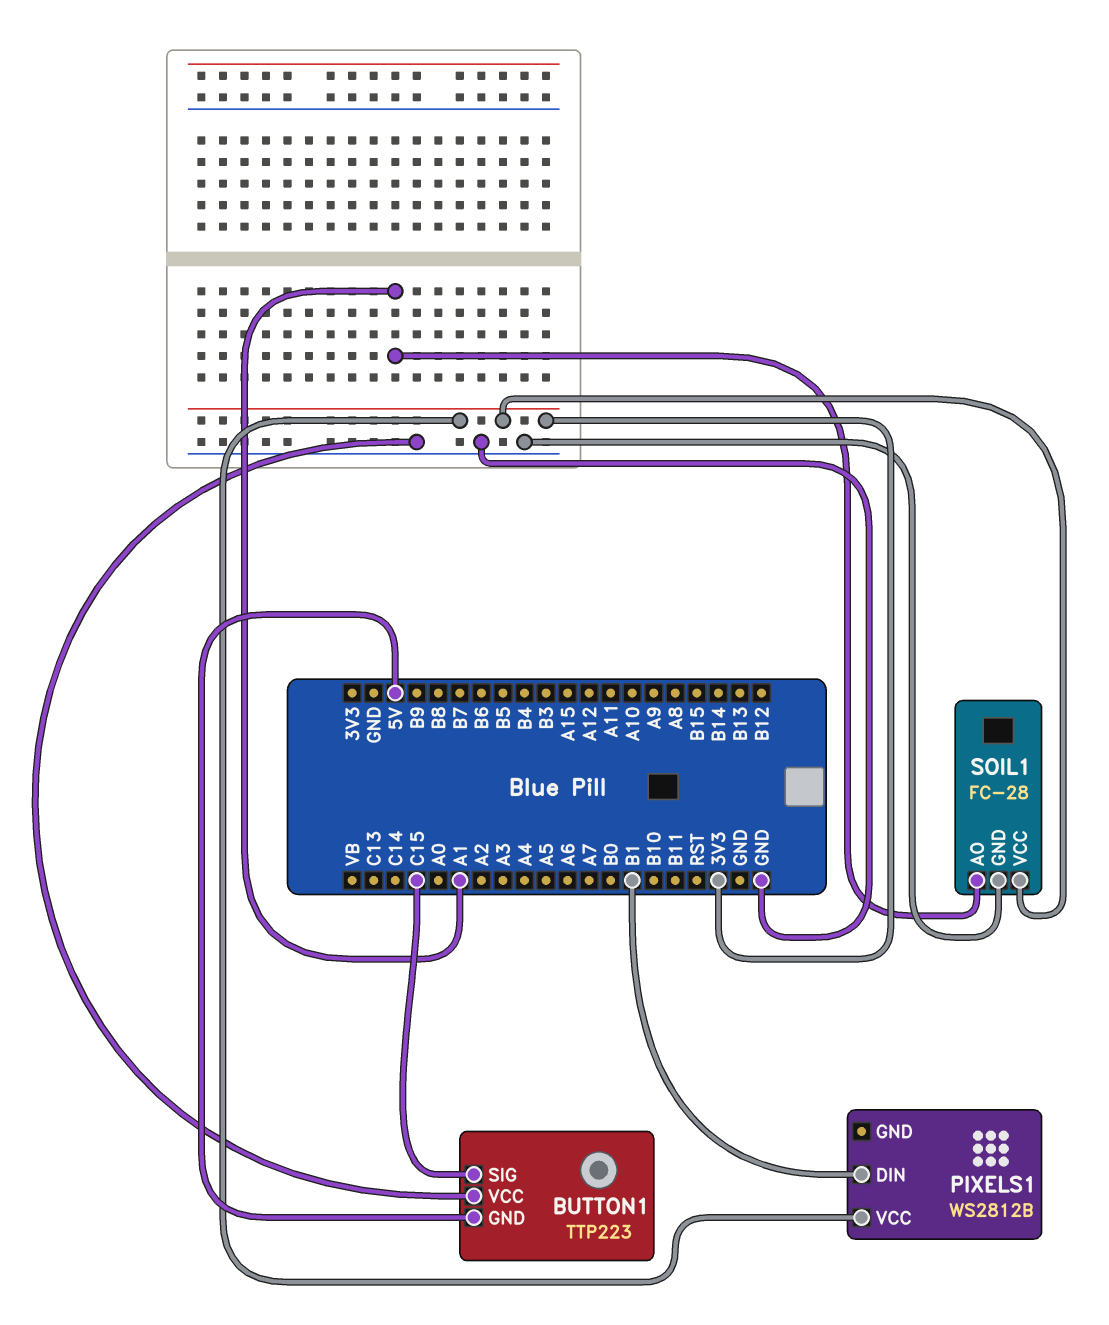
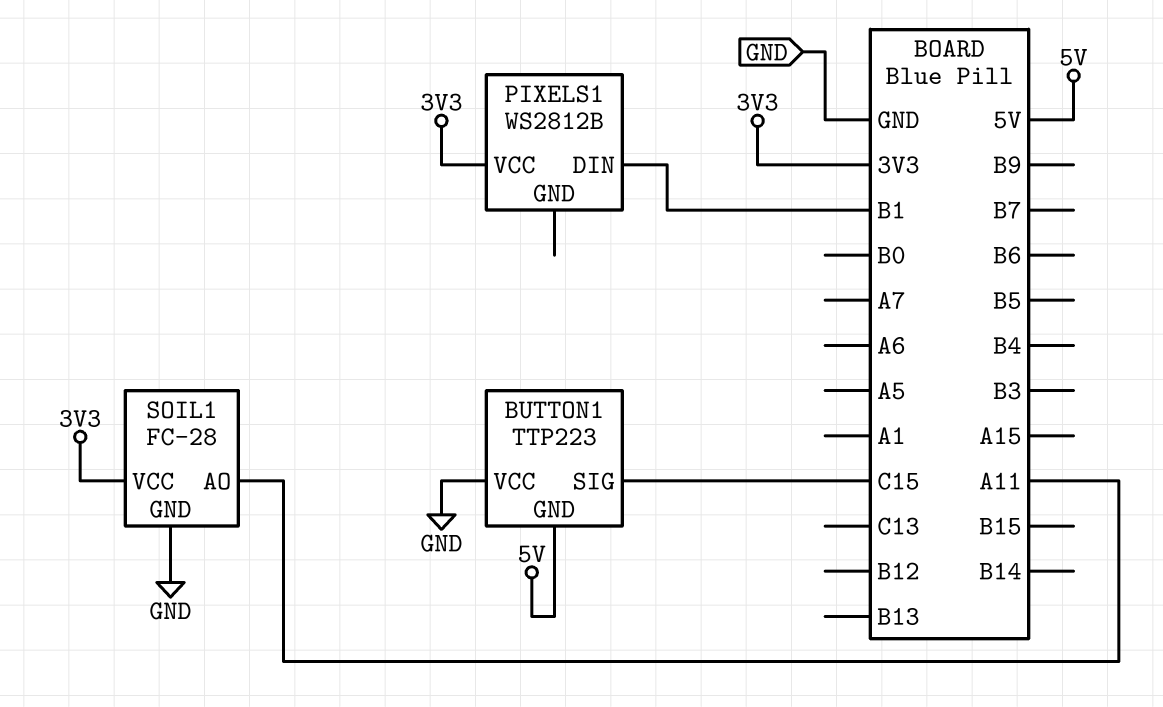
SOIL1 pin AO: A1 -> A11

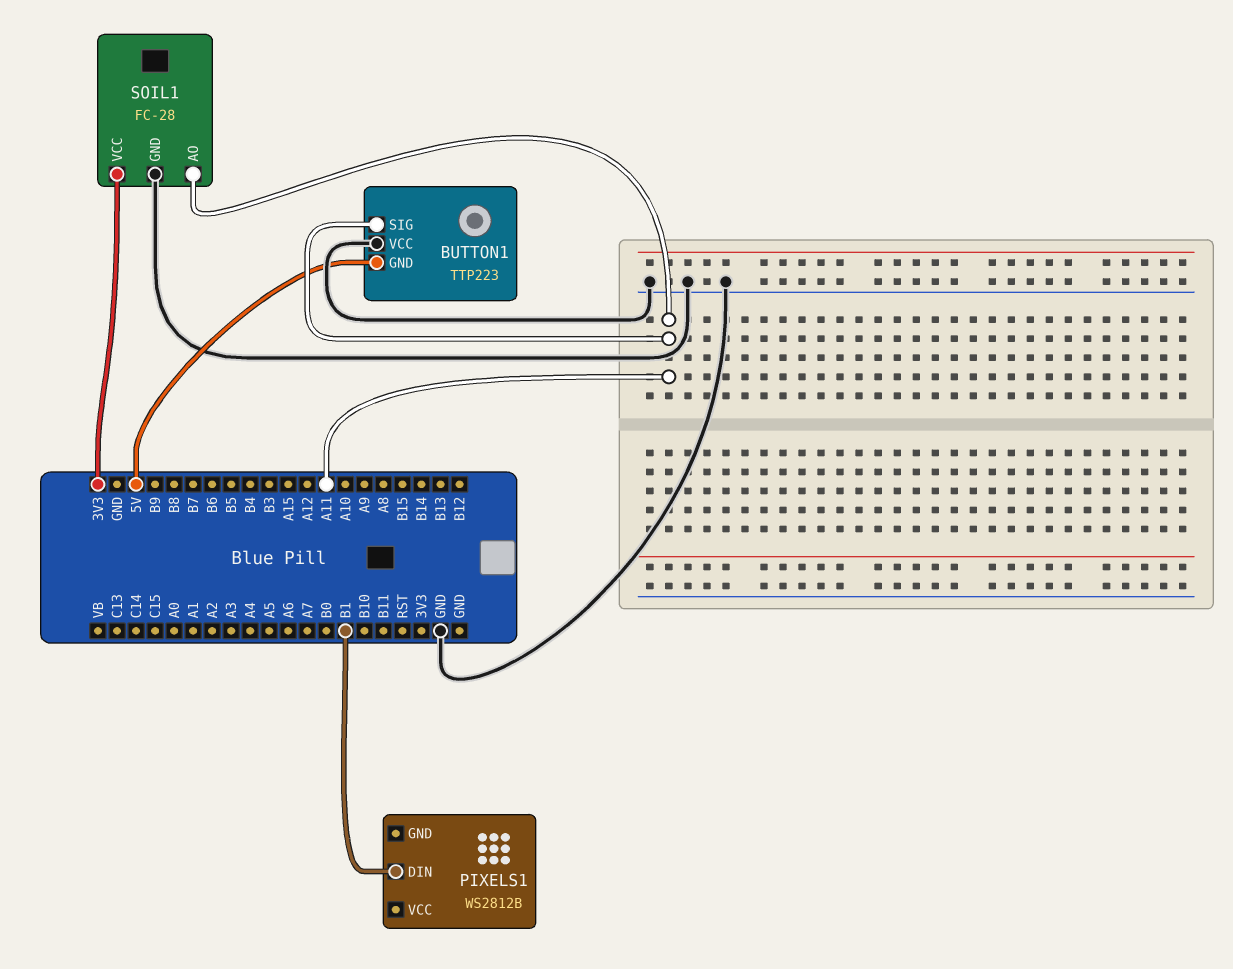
BUTTON1 pin SIG: C15 -> A11
PIXELS1 pin VCC: 3V3 -> none

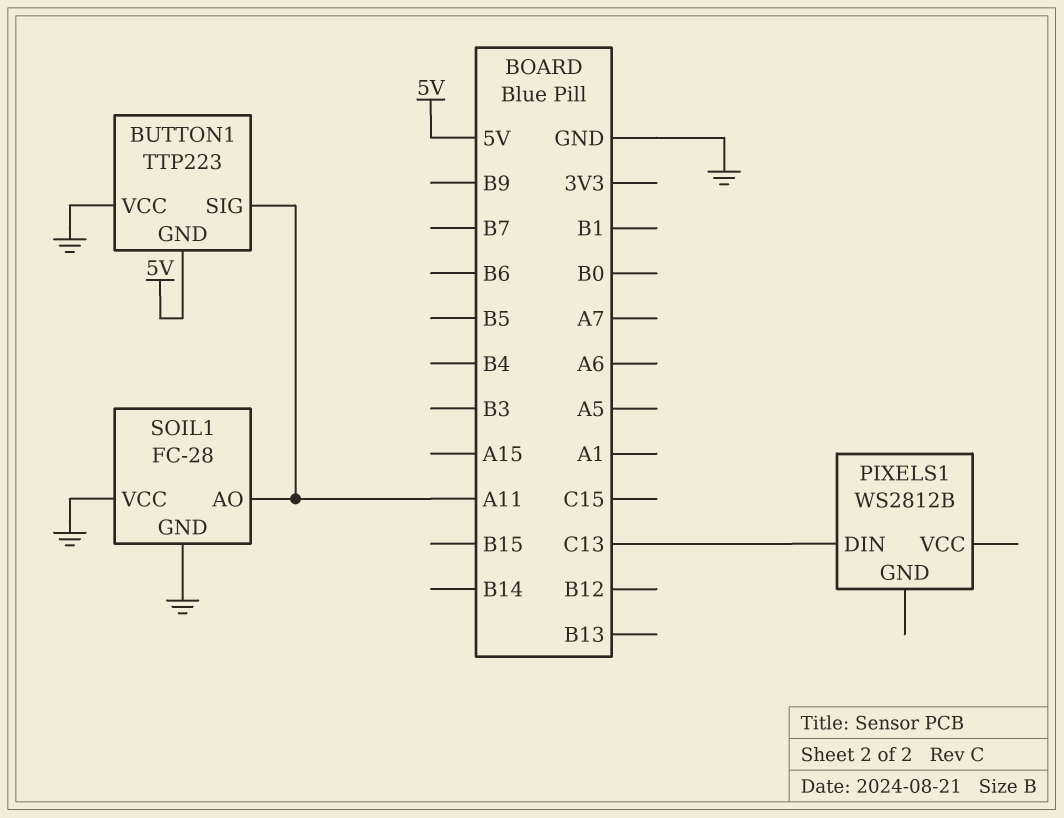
PIXELS1 pin DIN: B1 -> C13
SOIL1 pin VCC: 3V3 -> GND

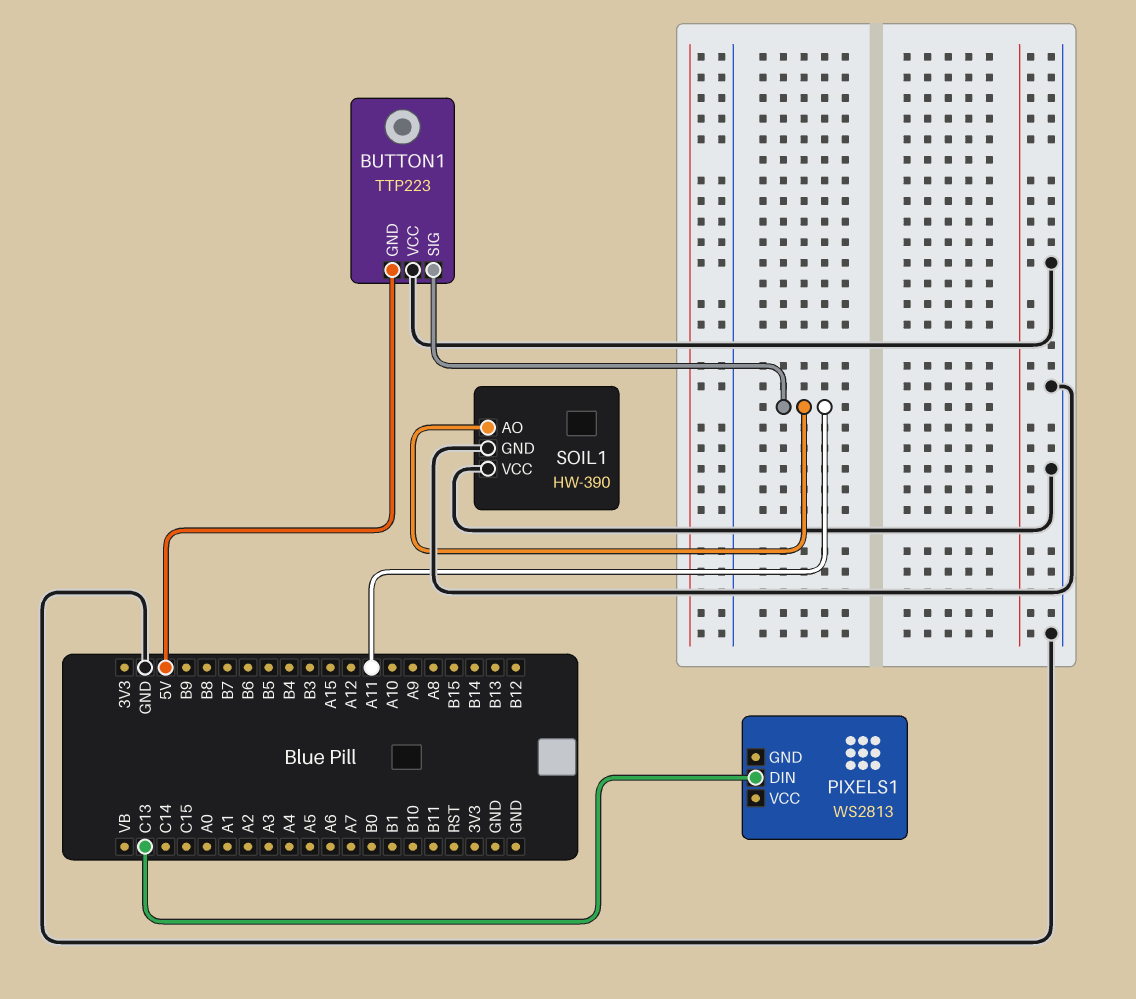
PIXELS1: WS2812B -> WS2813
SOIL1: FC-28 -> HW-390

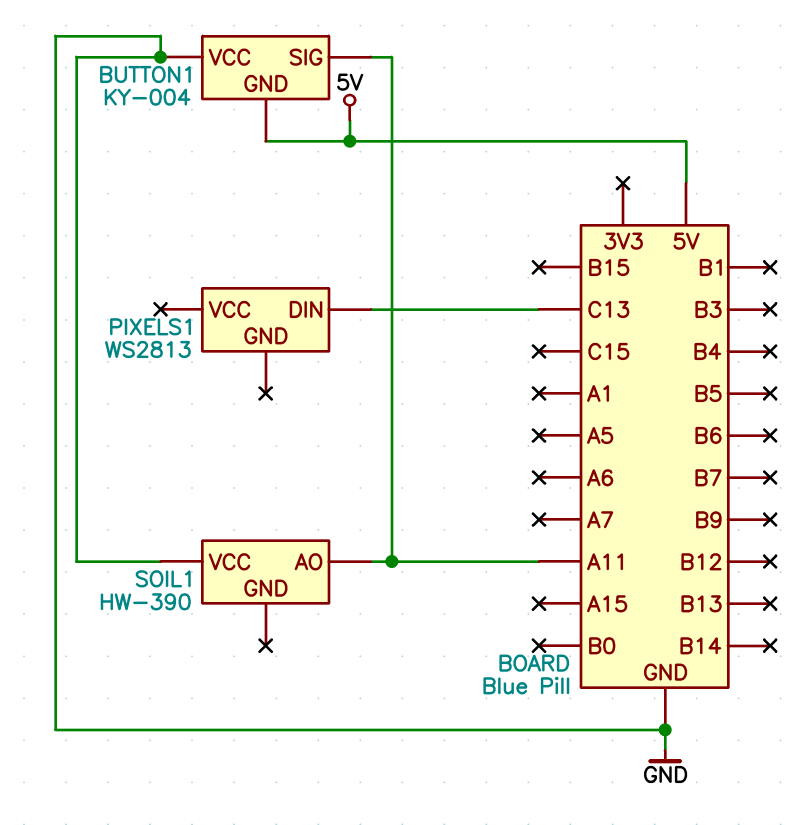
BUTTON1: TTP223 -> KY-004
SOIL1 pin GND: GND -> none

